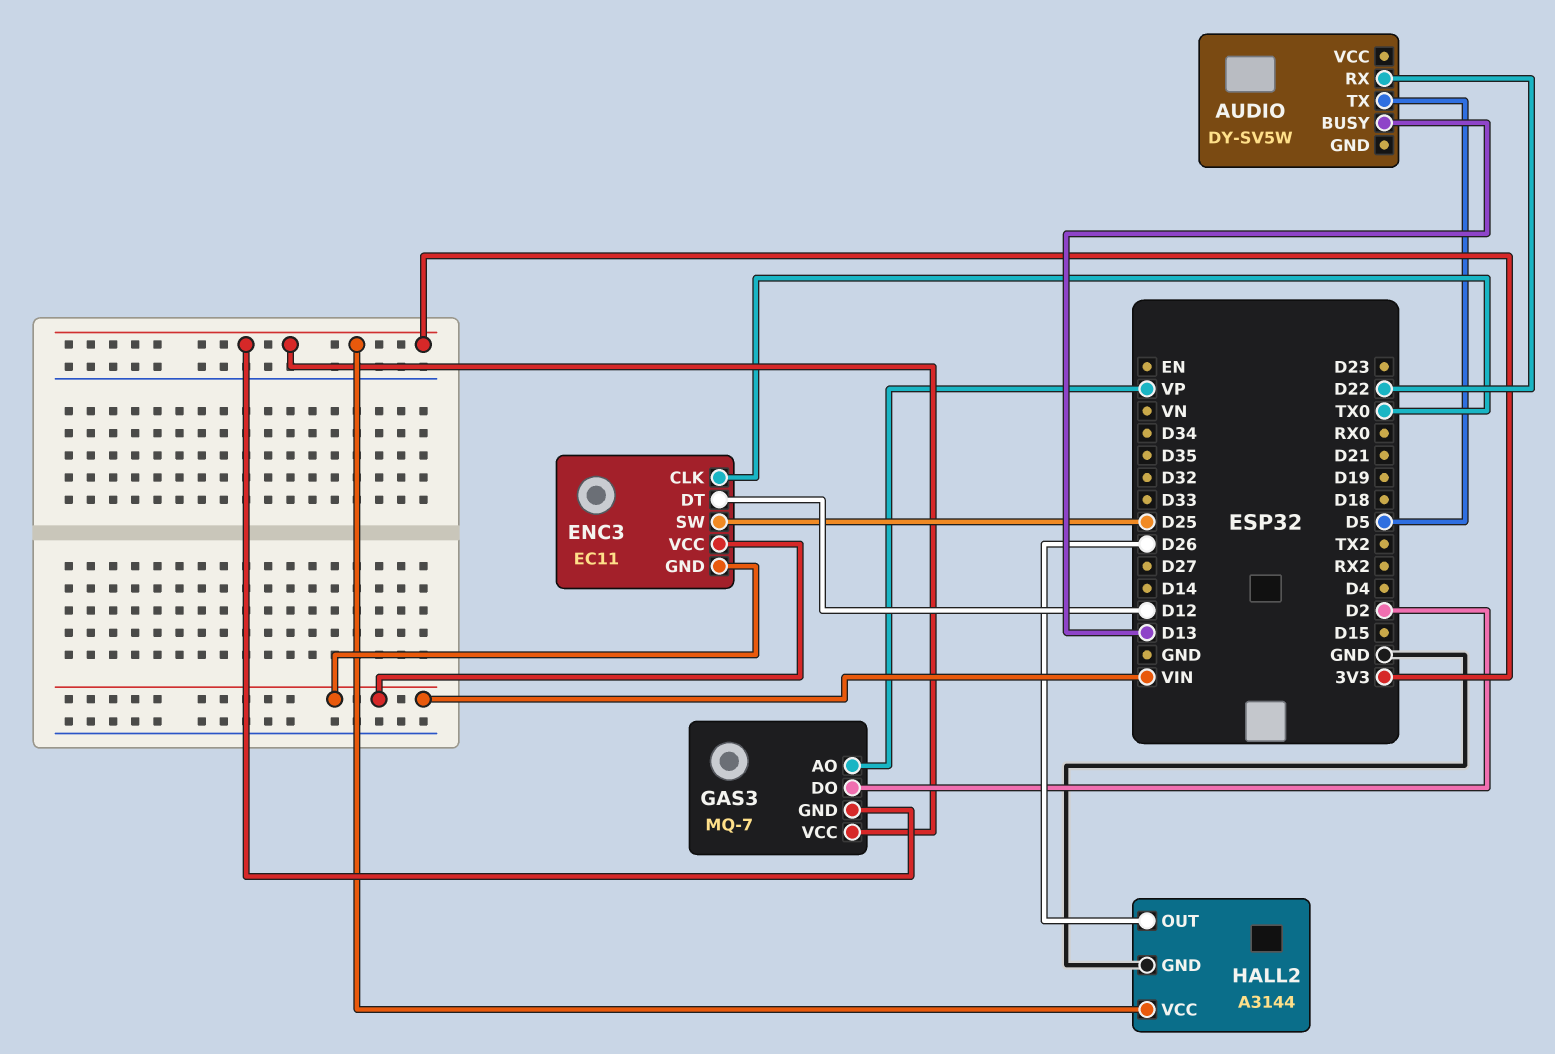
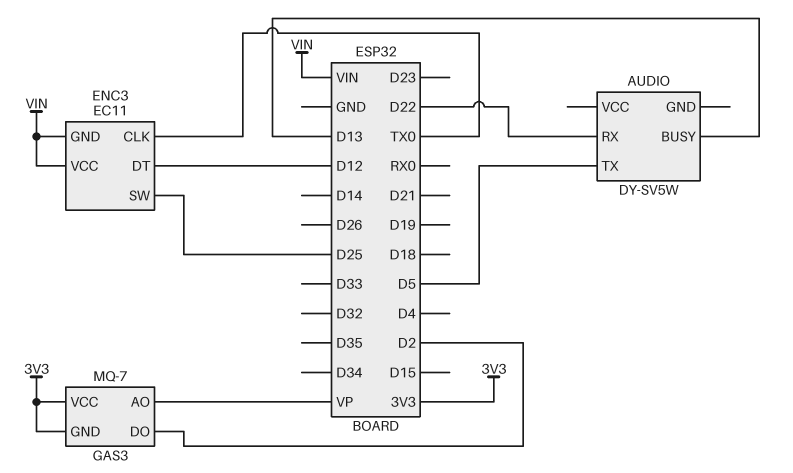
HALL2: A3144 -> none
HALL2 pin GND: GND -> none
HALL2 pin OUT: D26 -> none
HALL2 pin VCC: 3V3 -> none

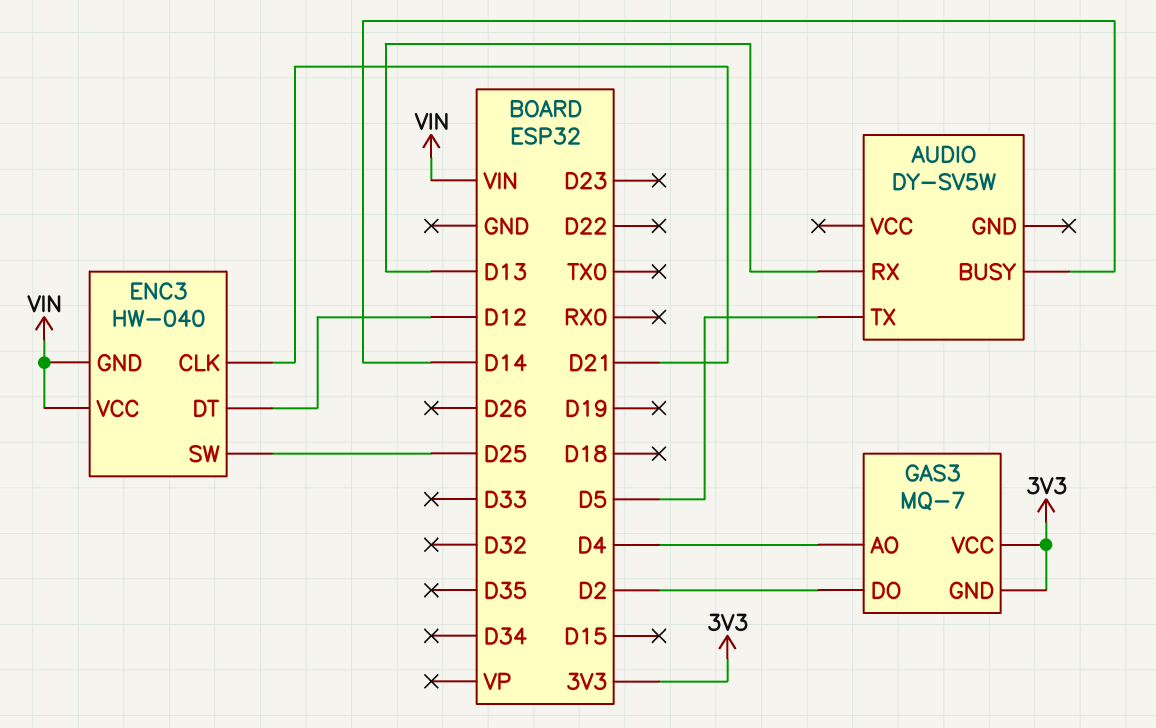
AUDIO pin BUSY: D13 -> D14
AUDIO pin RX: D22 -> D13
ENC3: EC11 -> HW-040
ENC3 pin CLK: TX0 -> D21
GAS3 pin AO: VP -> D4

